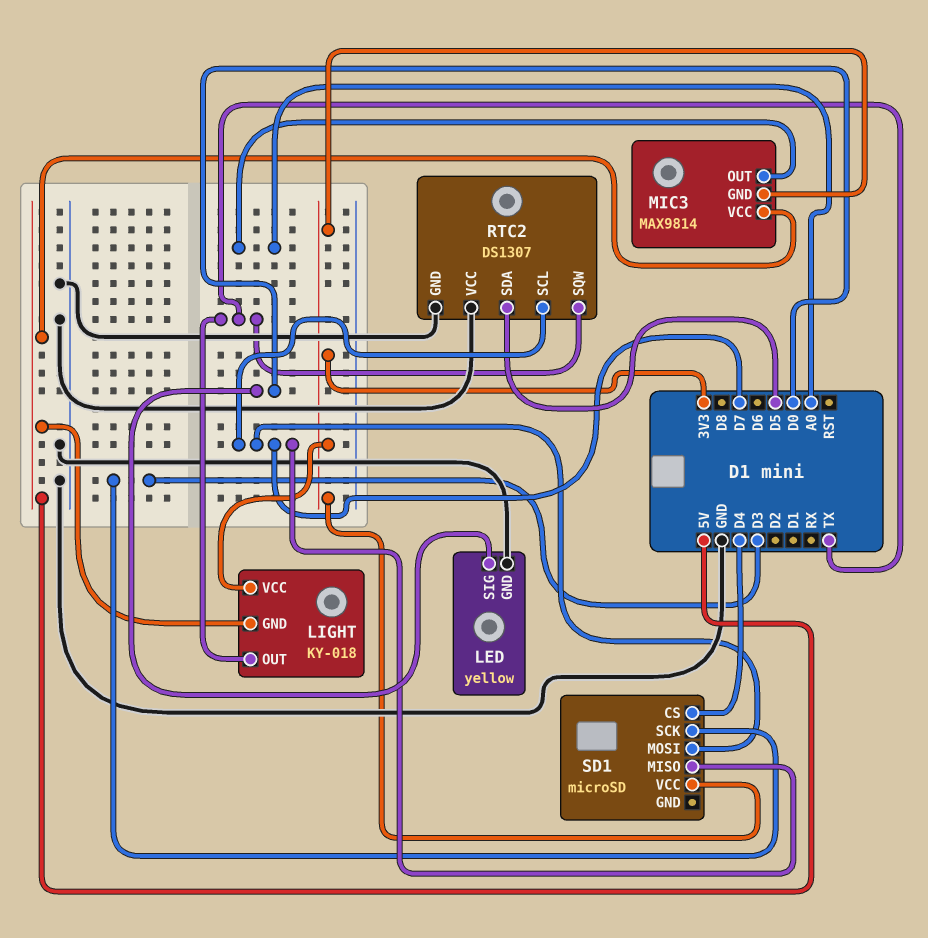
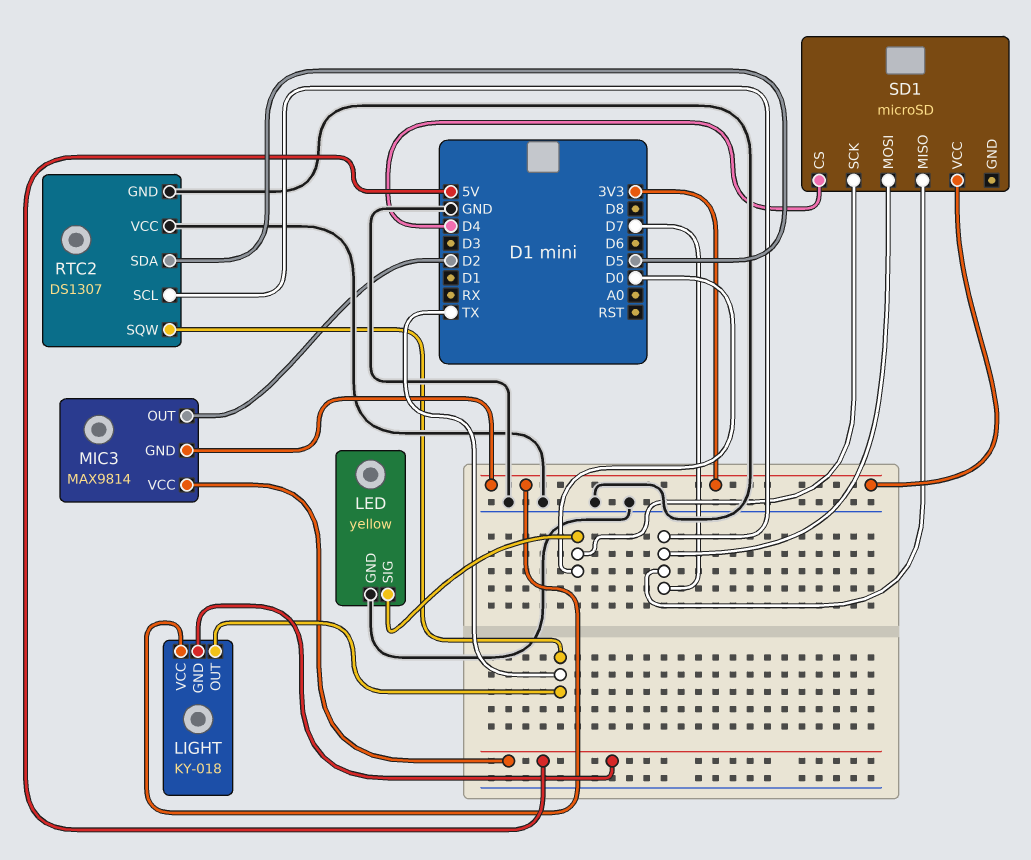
MIC3 pin OUT: A0 -> D2
SD1 pin SCK: D3 -> D0

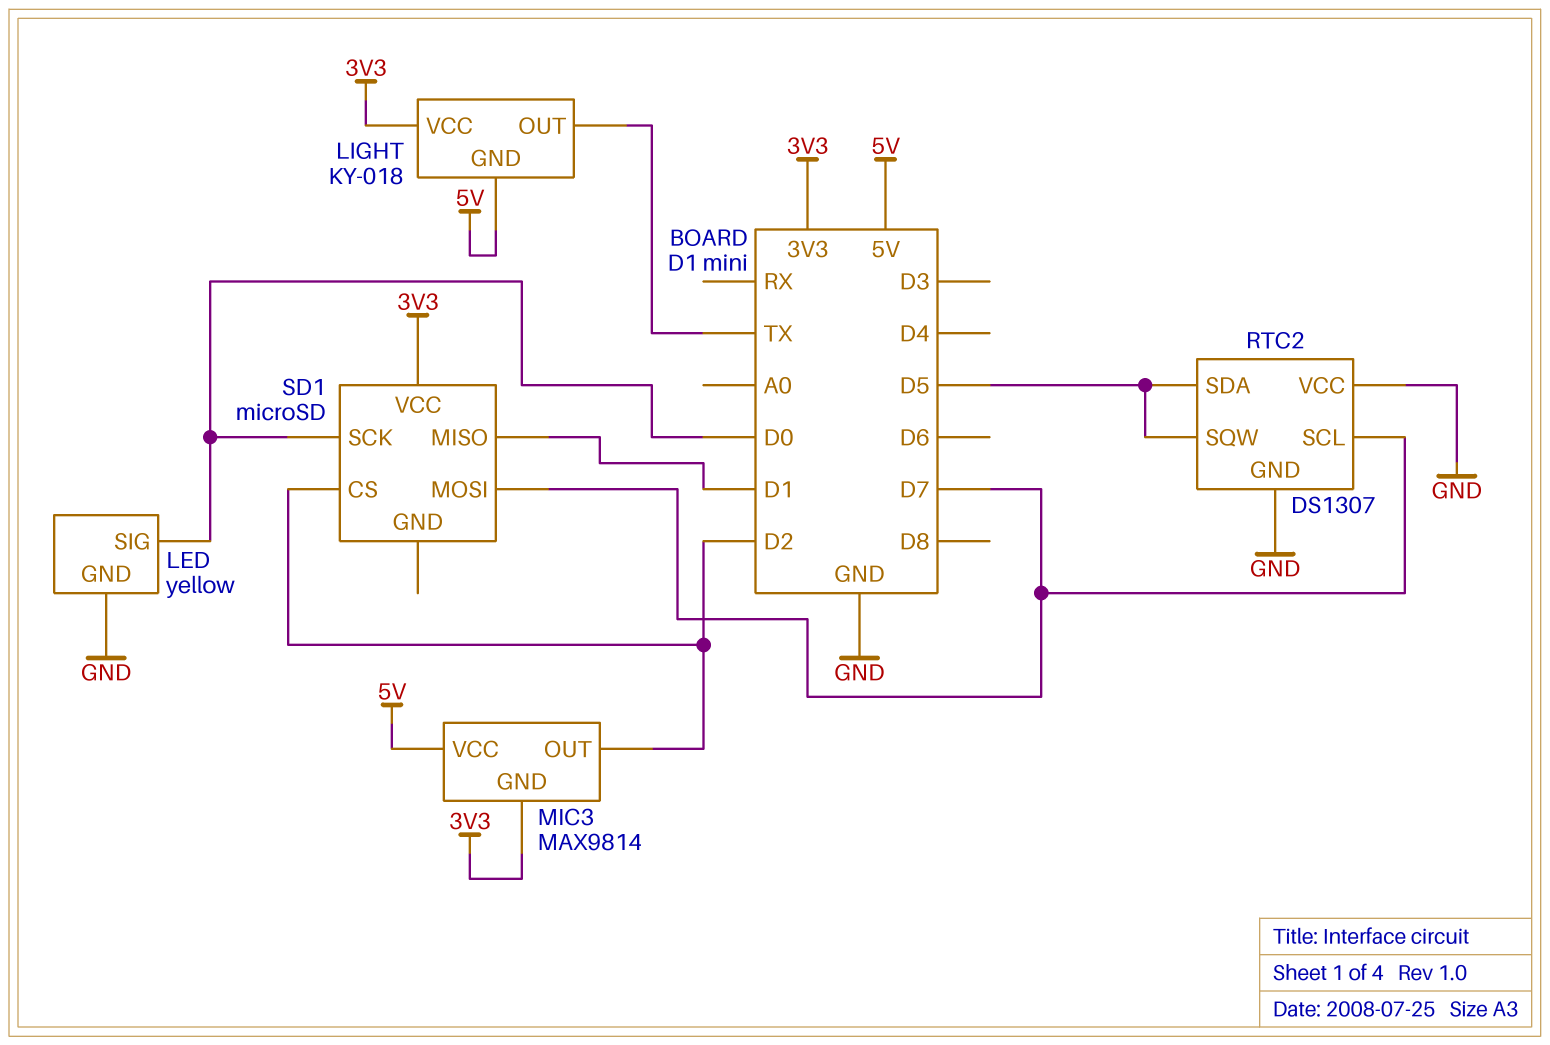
RTC2 pin SQW: TX -> D5
SD1 pin CS: D4 -> D2
SD1 pin MISO: D7 -> D1

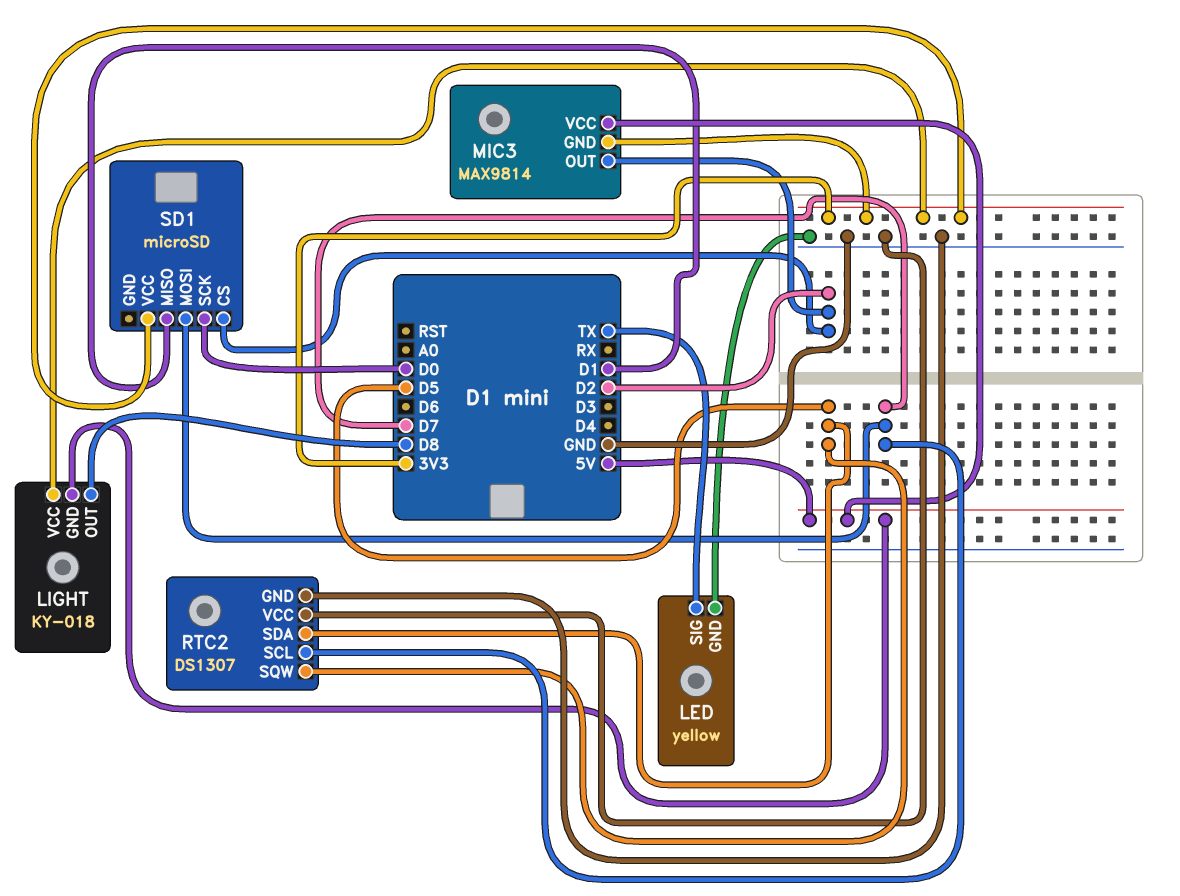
LED pin SIG: D0 -> TX
LIGHT pin OUT: TX -> D8

